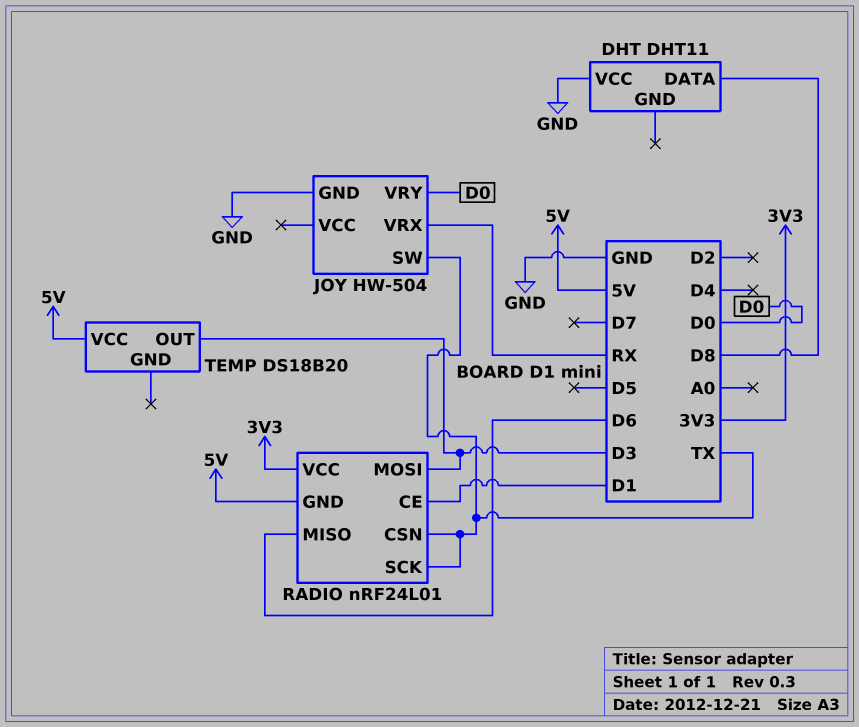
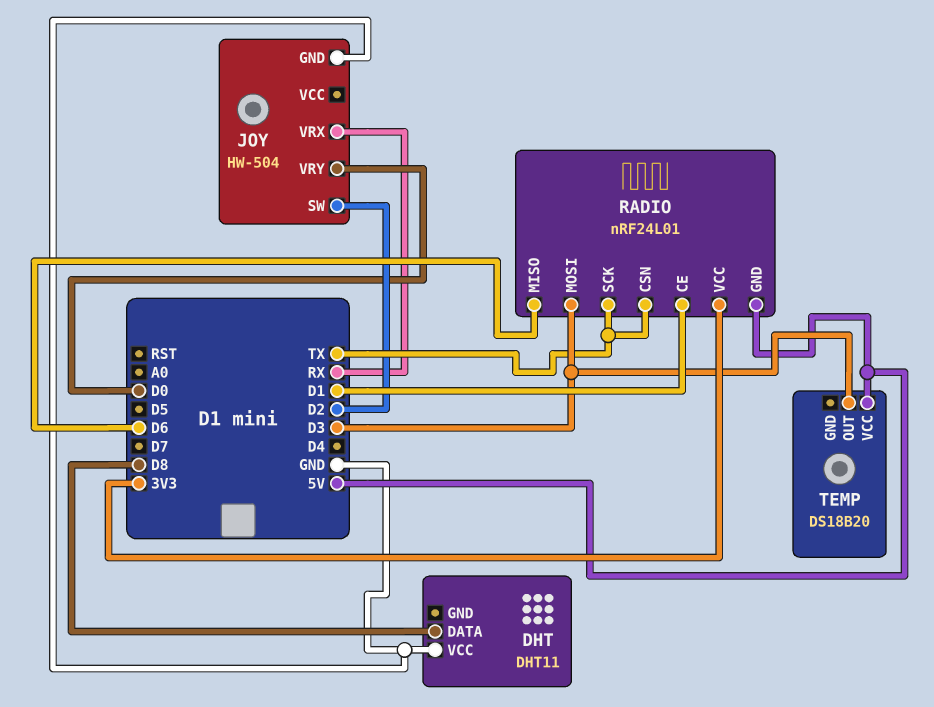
JOY pin SW: TX -> D2

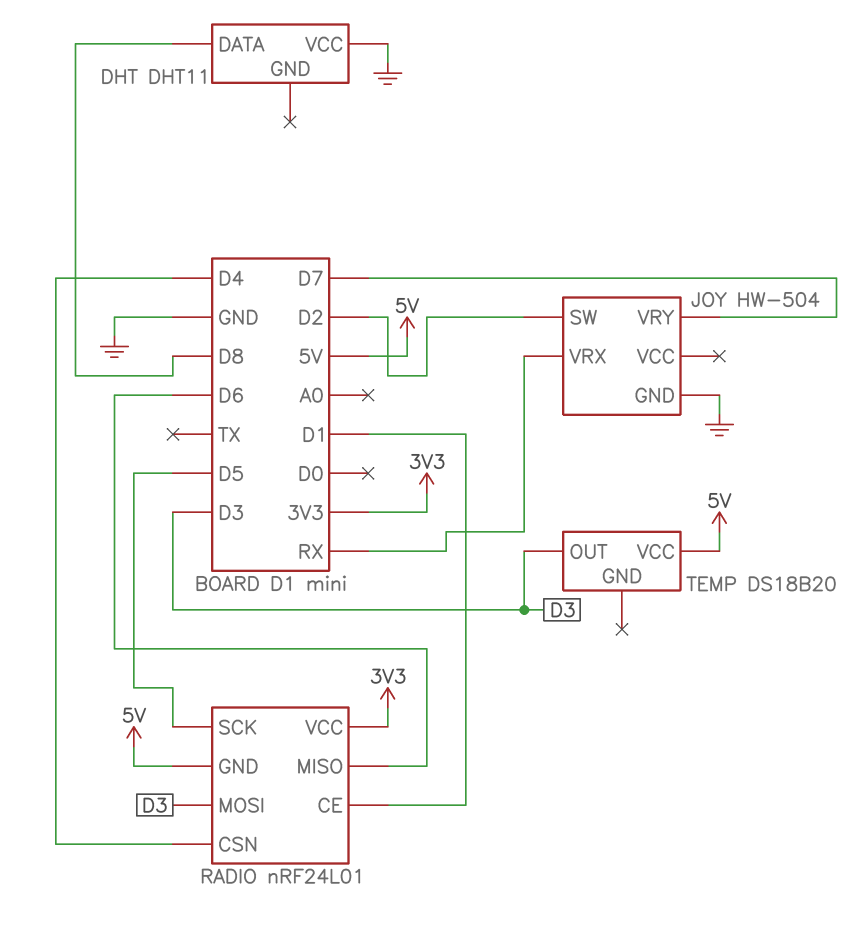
JOY pin VRY: D0 -> D7
RADIO pin CSN: TX -> D4
RADIO pin SCK: TX -> D5

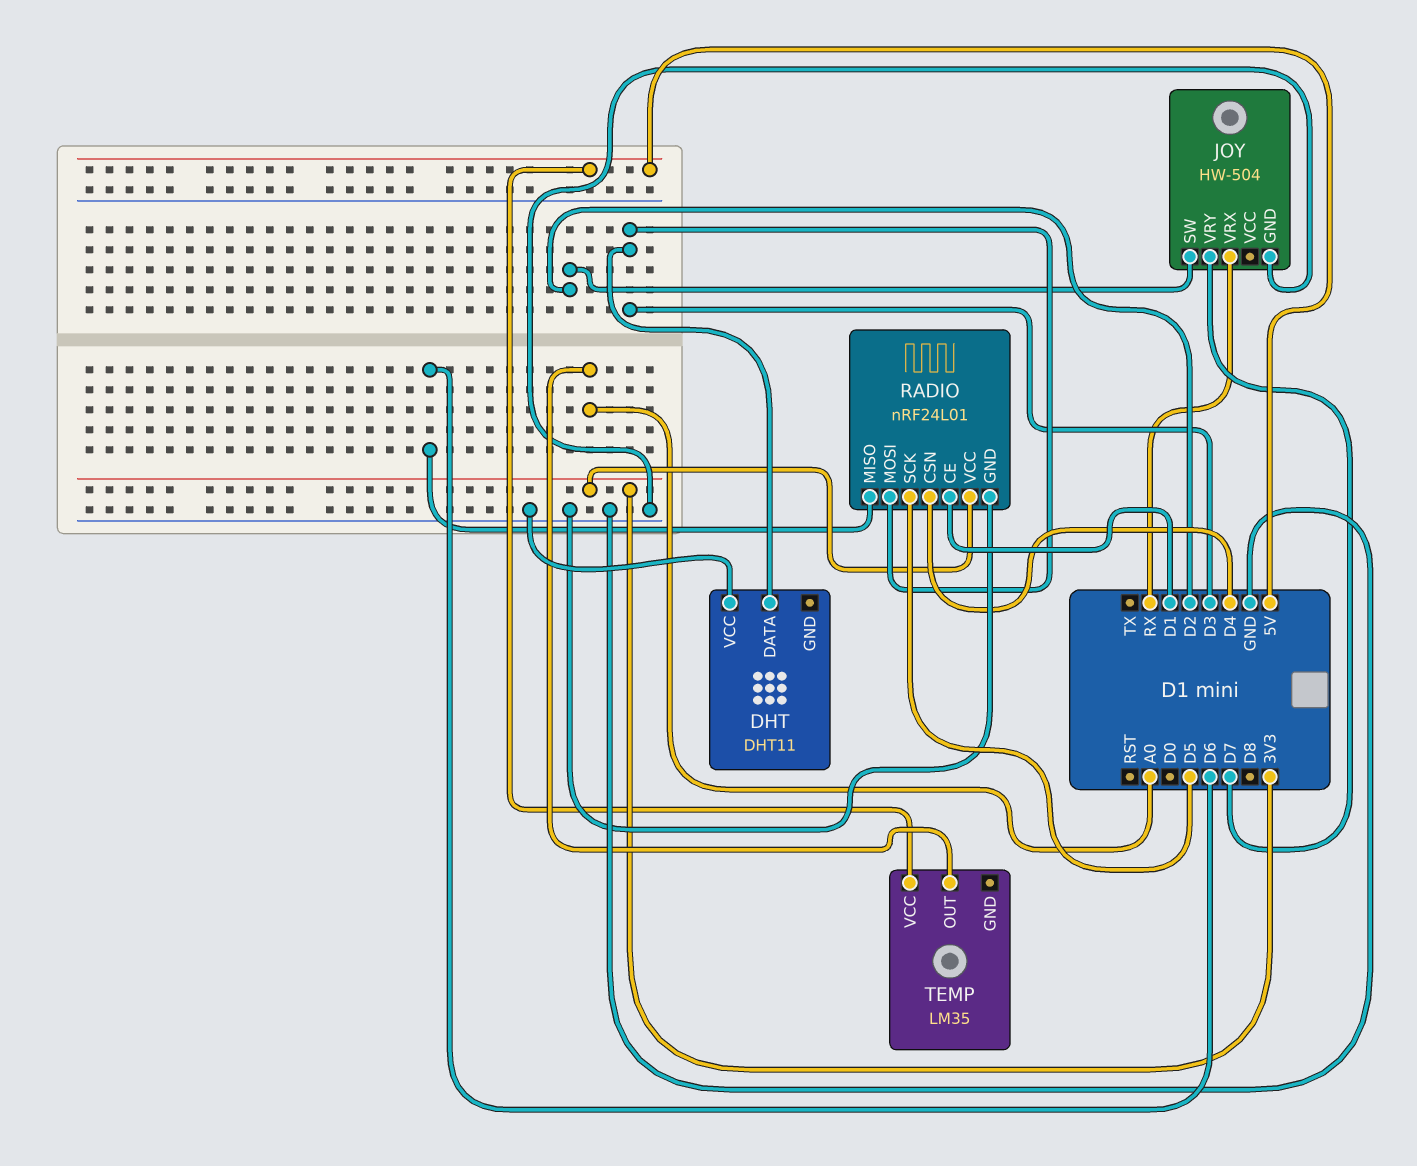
DHT pin DATA: D8 -> D3
RADIO pin GND: 5V -> GND
TEMP: DS18B20 -> LM35
TEMP pin OUT: D3 -> A0

